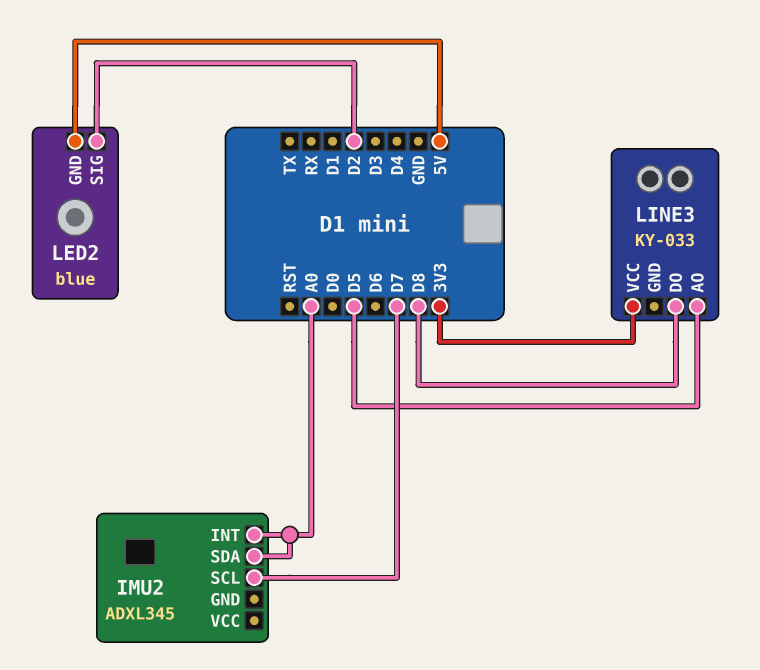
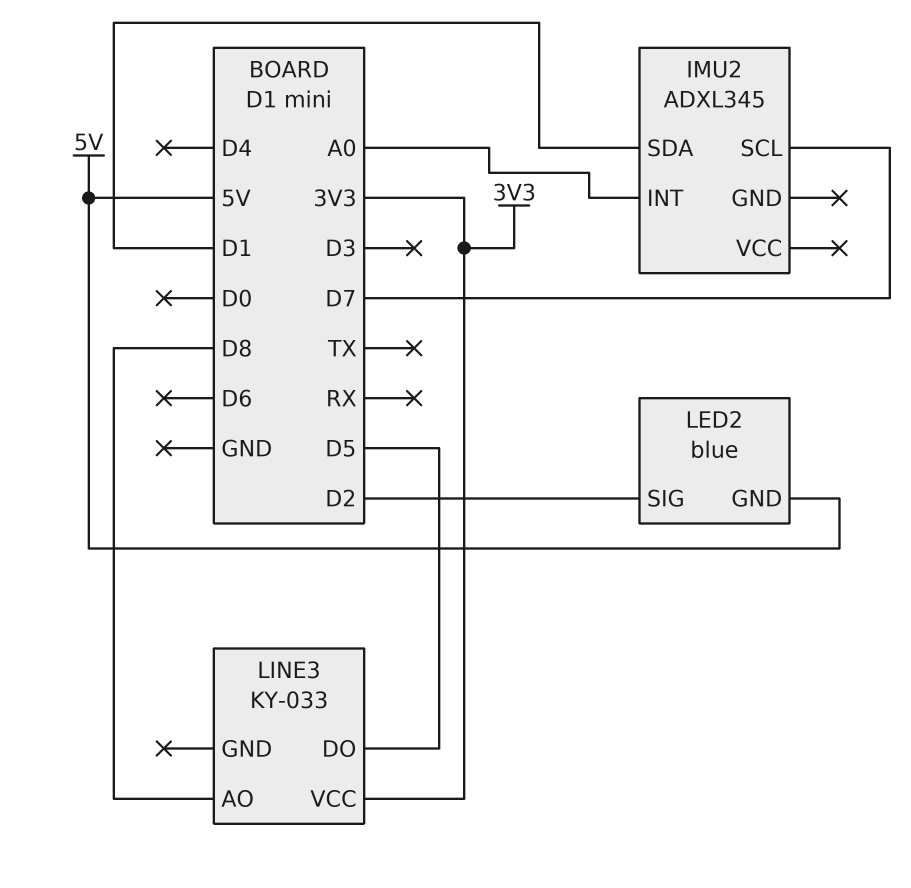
IMU2 pin SDA: A0 -> D1
LINE3 pin AO: D5 -> D8
LINE3 pin DO: D8 -> D5

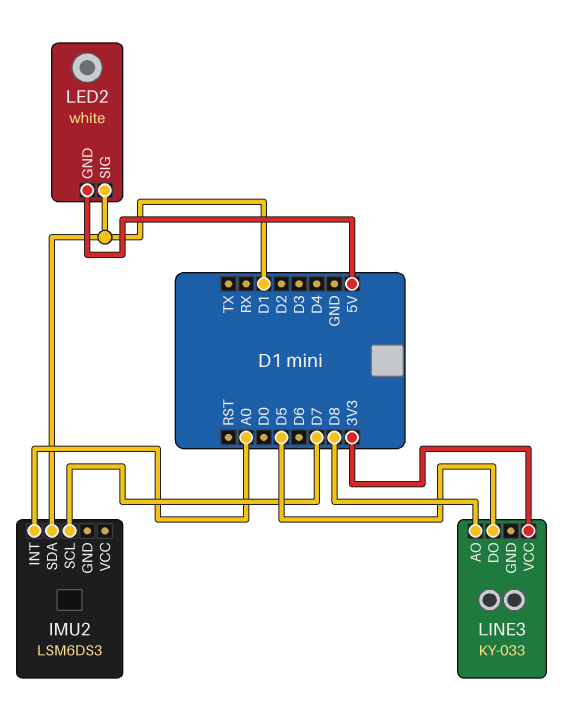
IMU2: ADXL345 -> LSM6DS3
LED2: blue -> white
LED2 pin SIG: D2 -> D1

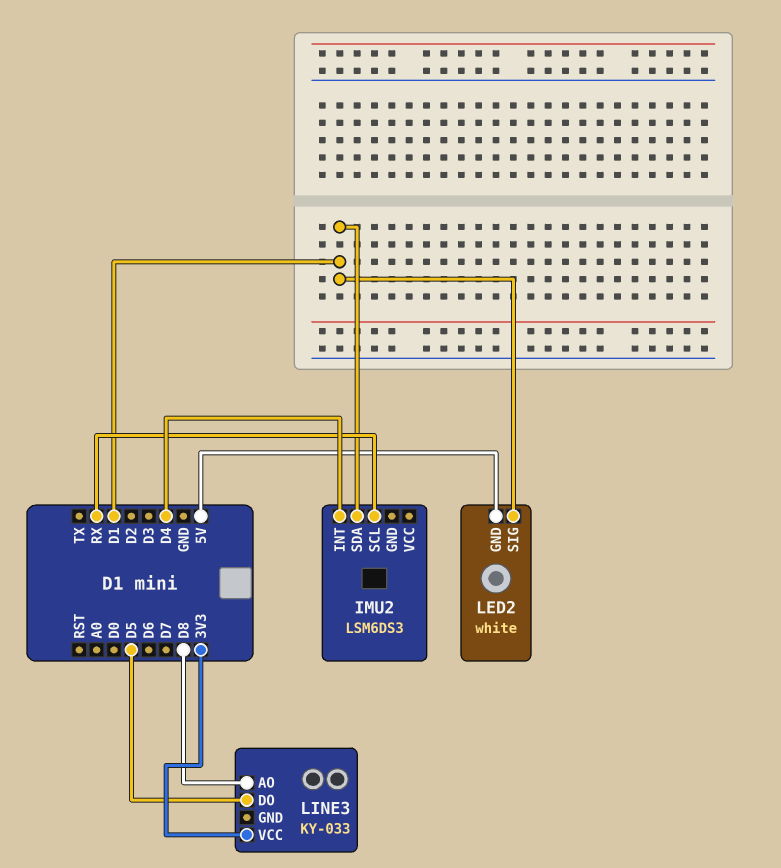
IMU2 pin INT: A0 -> D4
IMU2 pin SCL: D7 -> RX

